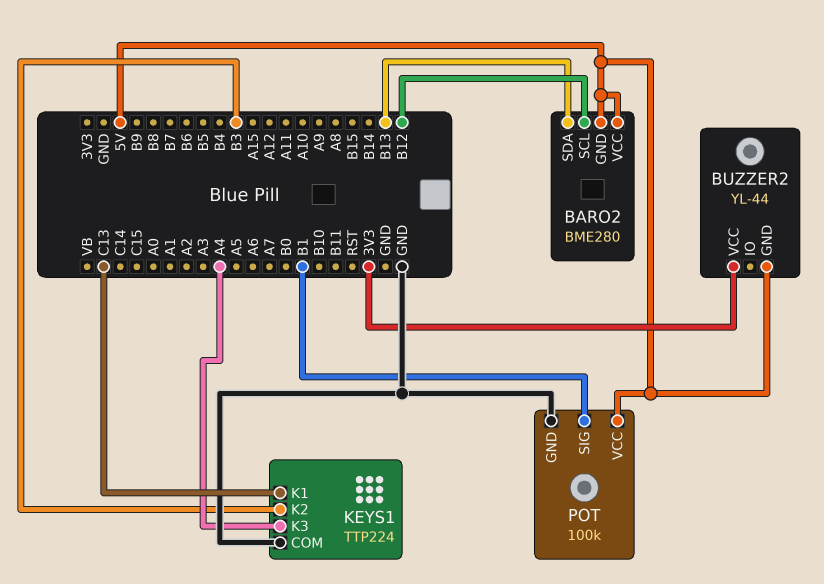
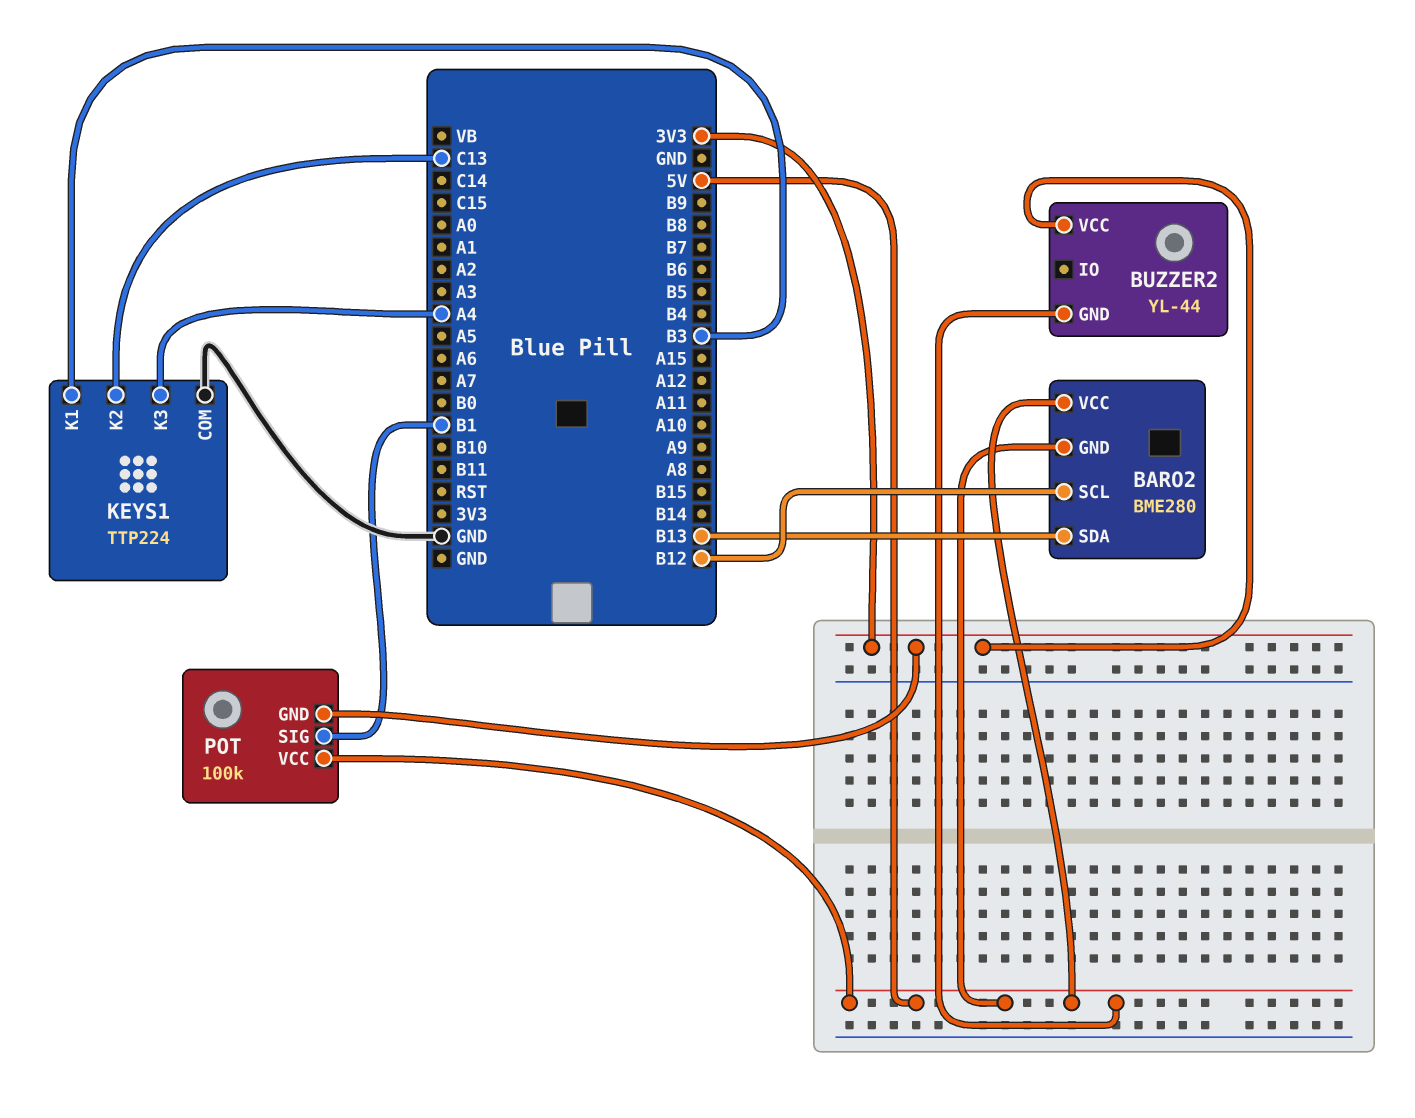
KEYS1 pin K1: C13 -> B3
KEYS1 pin K2: B3 -> C13
POT pin GND: GND -> 3V3

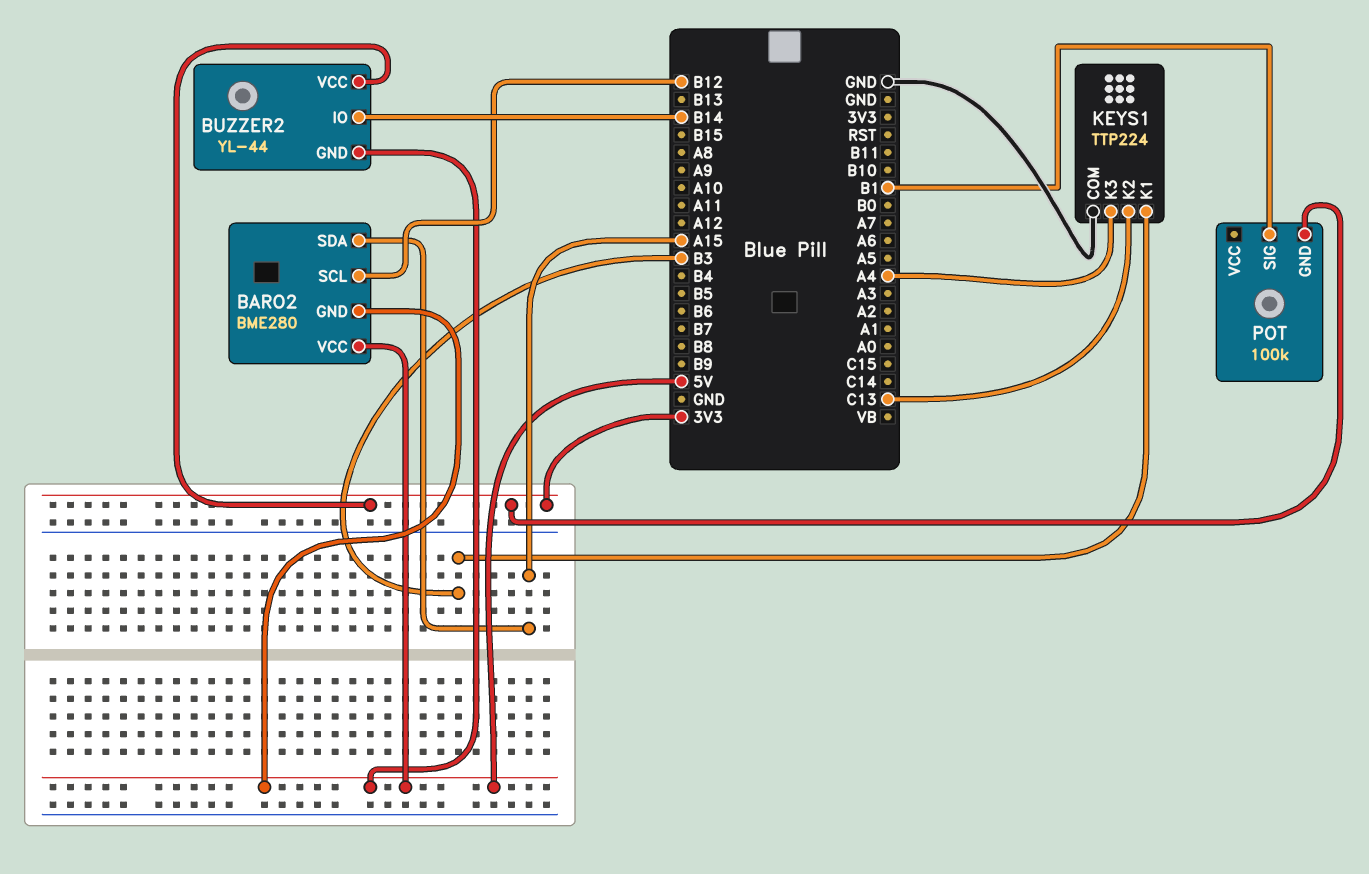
BARO2 pin SDA: B13 -> A15
BUZZER2 pin IO: none -> B14
POT pin VCC: 5V -> none

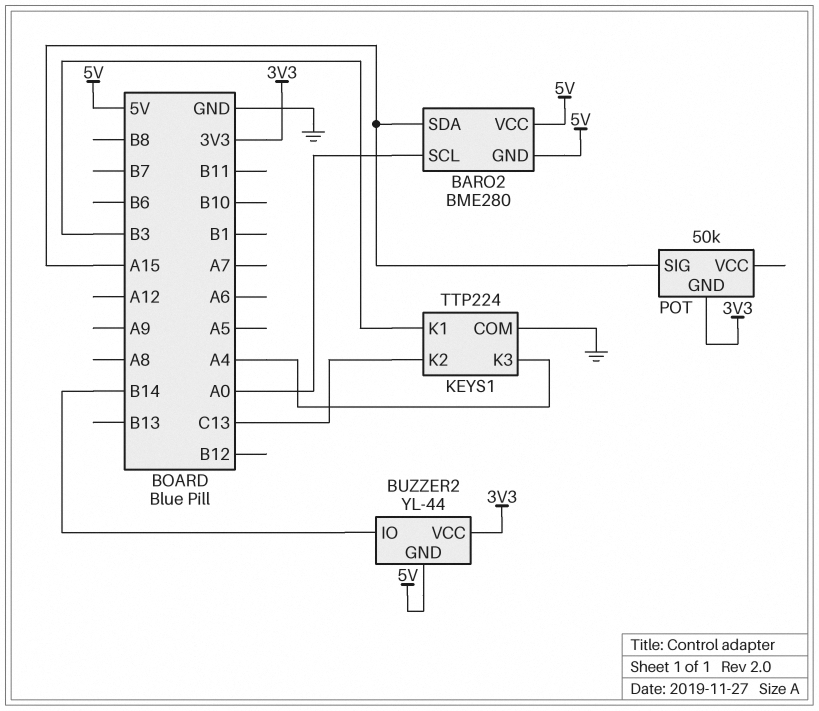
BARO2 pin SCL: B12 -> A0
POT: 100k -> 50k
POT pin SIG: B1 -> A15

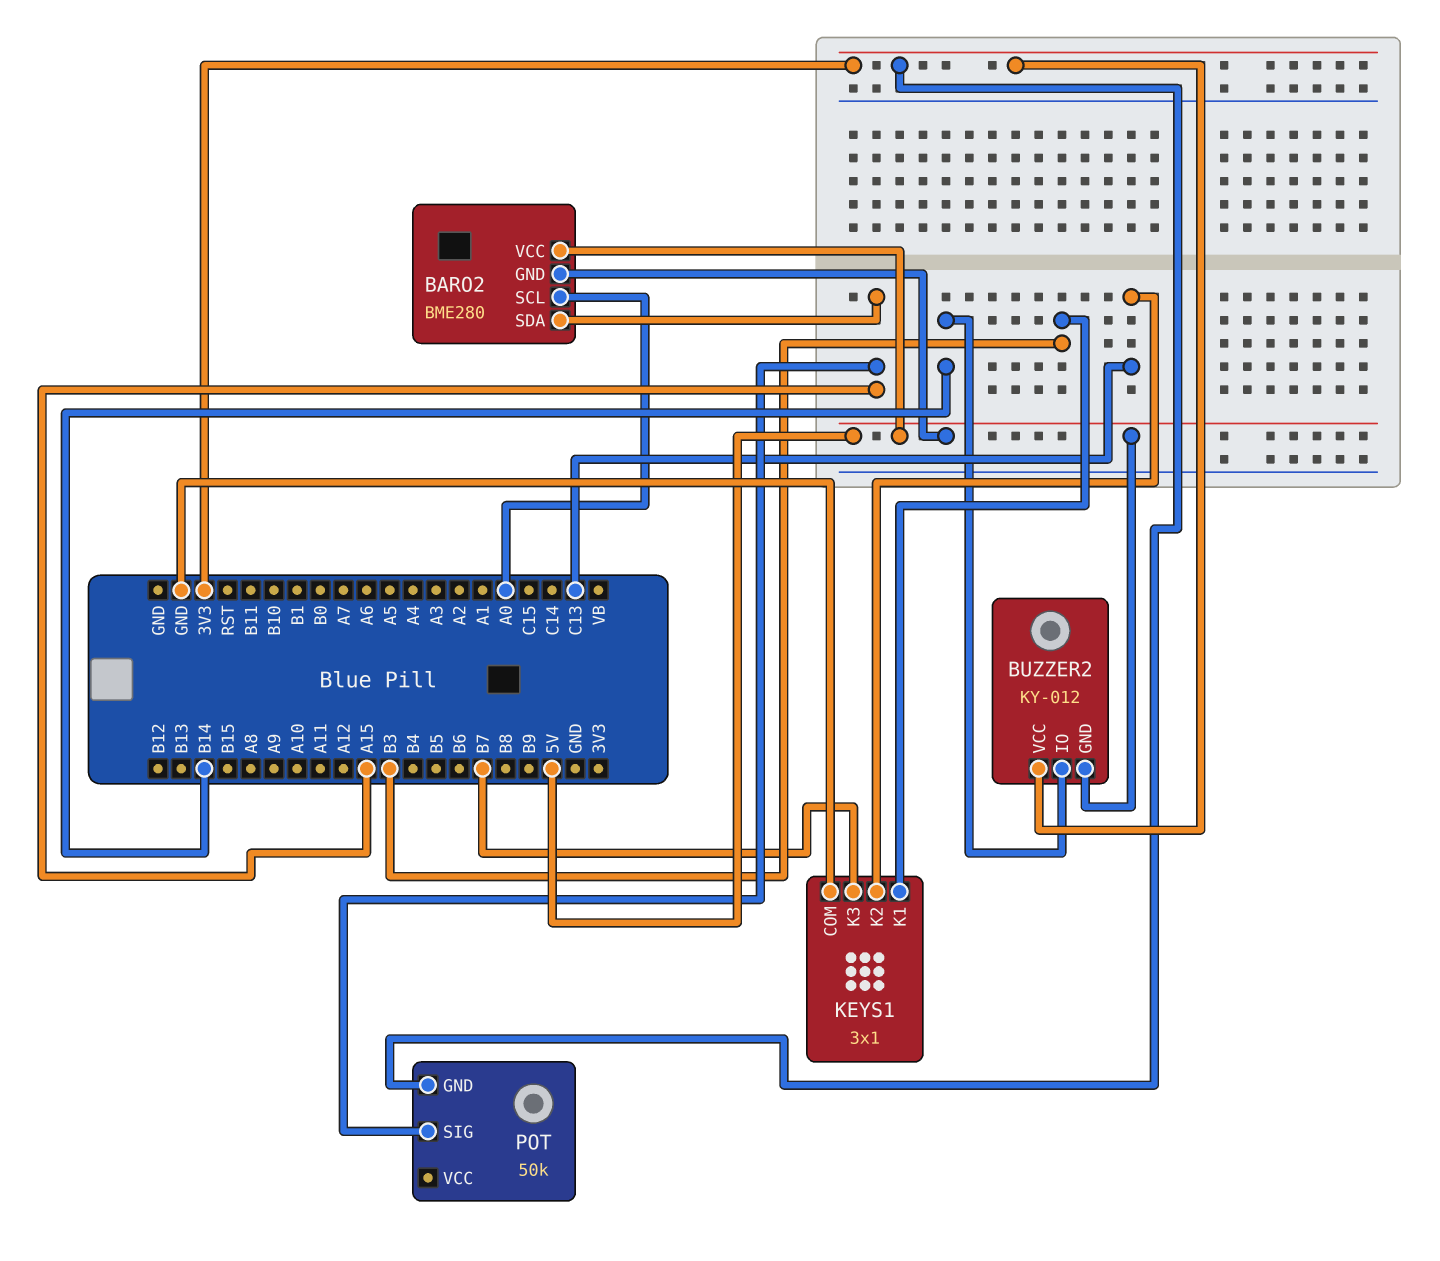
BUZZER2: YL-44 -> KY-012
KEYS1: TTP224 -> 3x1
KEYS1 pin K3: A4 -> B7

